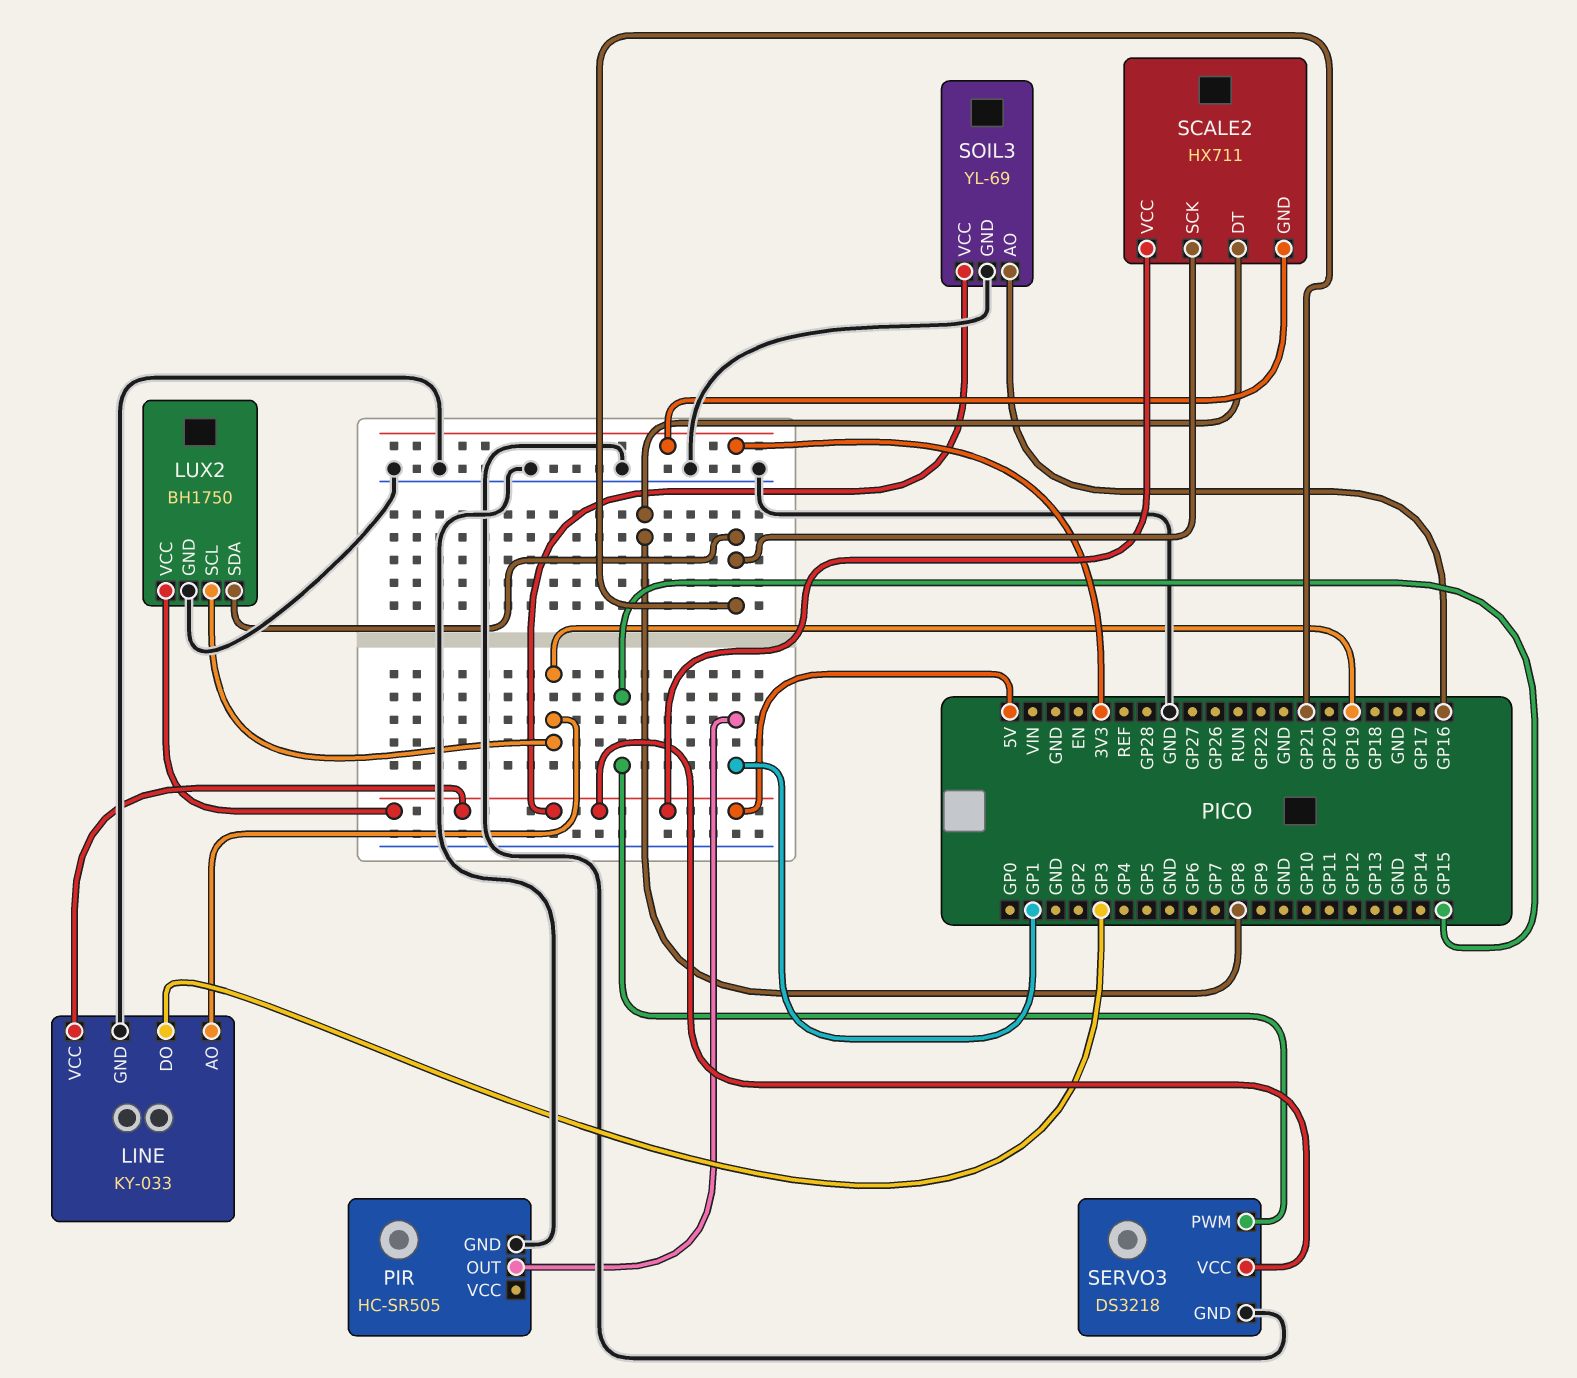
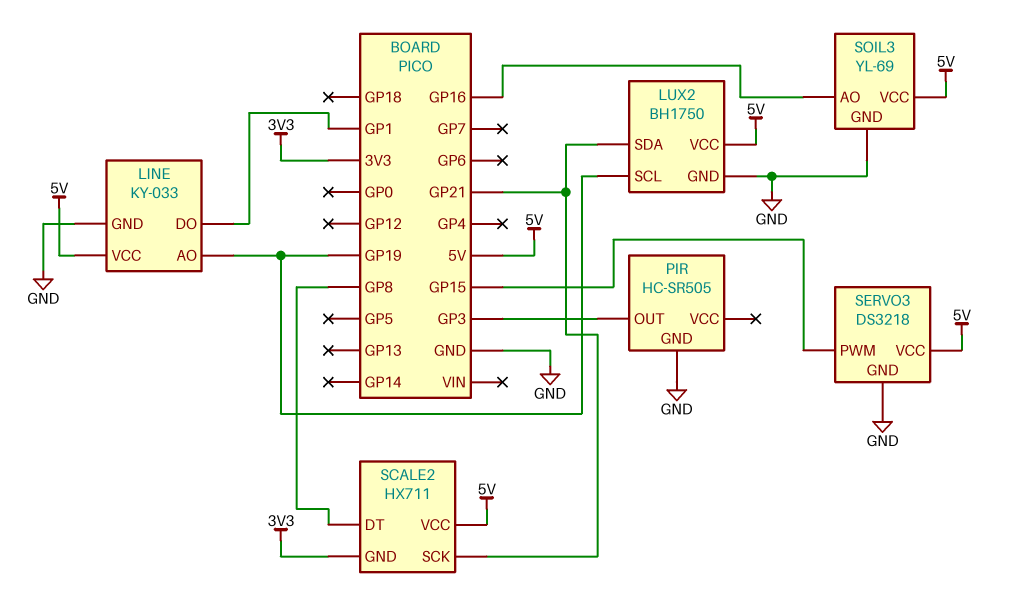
LINE pin DO: GP3 -> GP1
PIR pin OUT: GP1 -> GP3

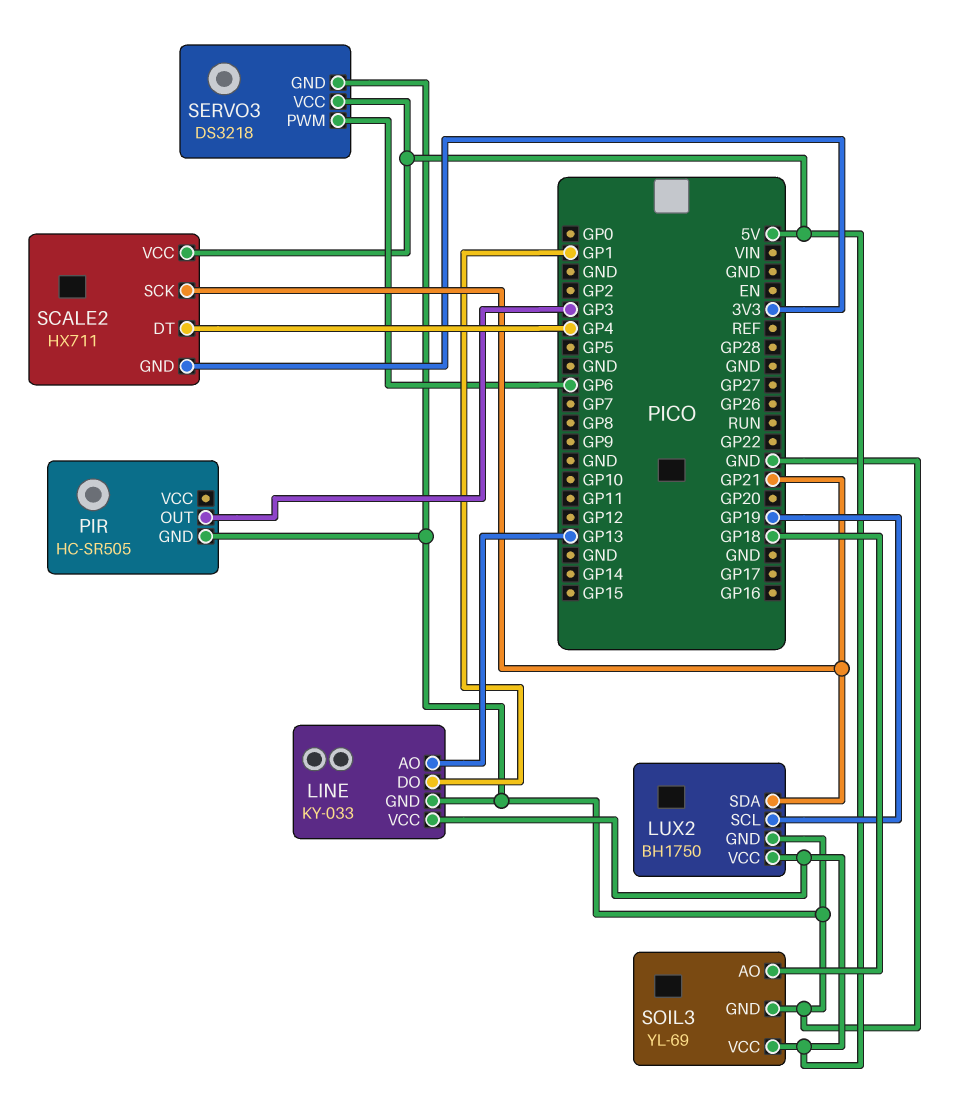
LINE pin AO: GP19 -> GP13
SCALE2 pin DT: GP8 -> GP4
SERVO3 pin PWM: GP15 -> GP6
SOIL3 pin AO: GP16 -> GP18

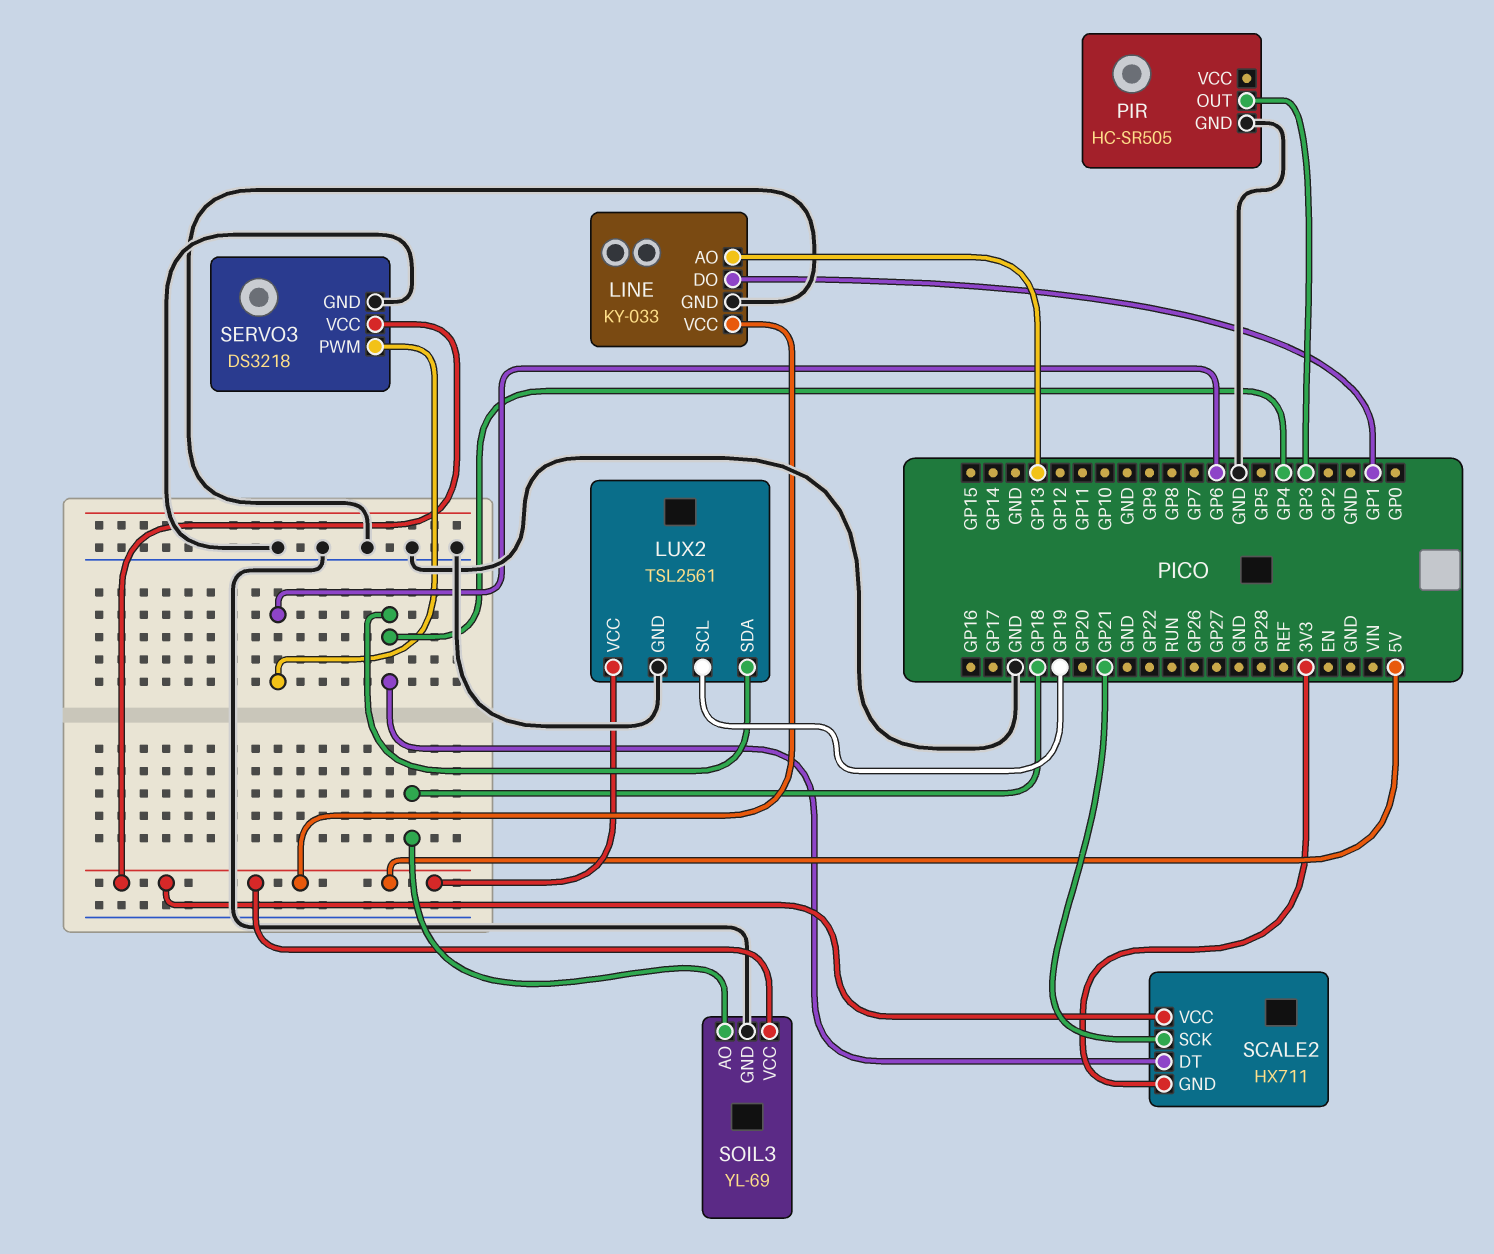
LUX2: BH1750 -> TSL2561
LUX2 pin SDA: GP21 -> GP4

